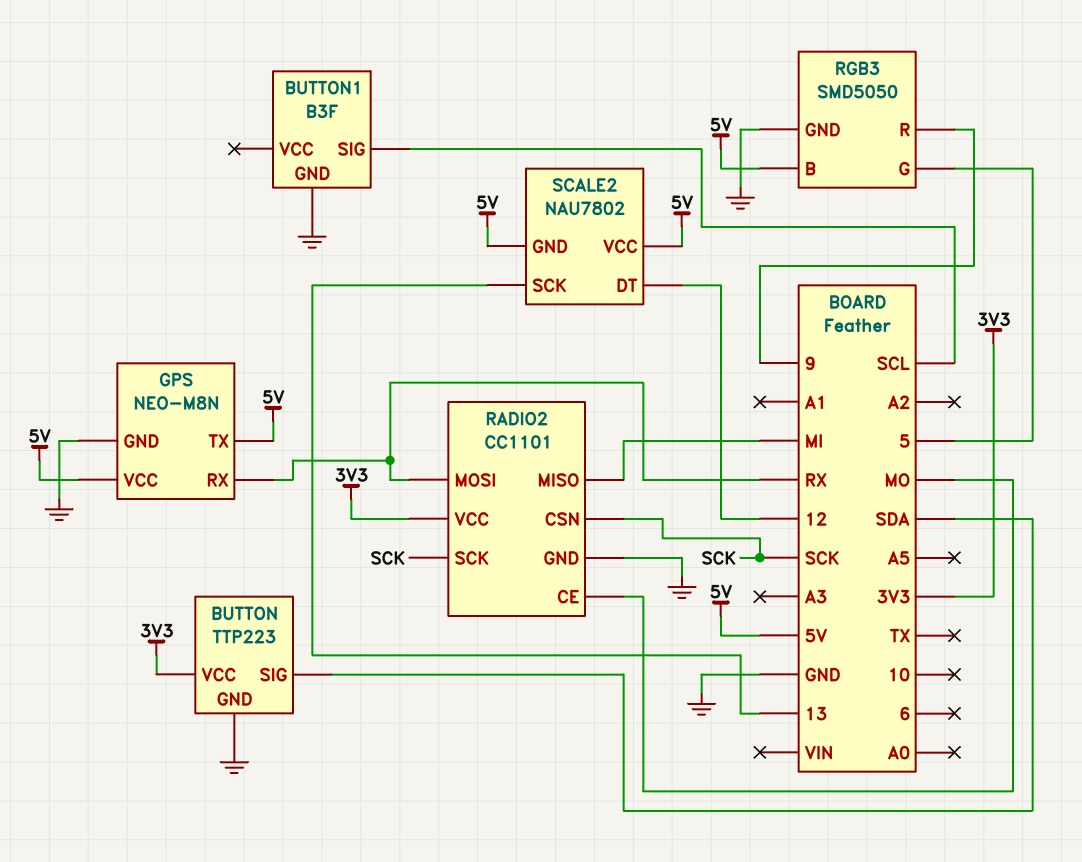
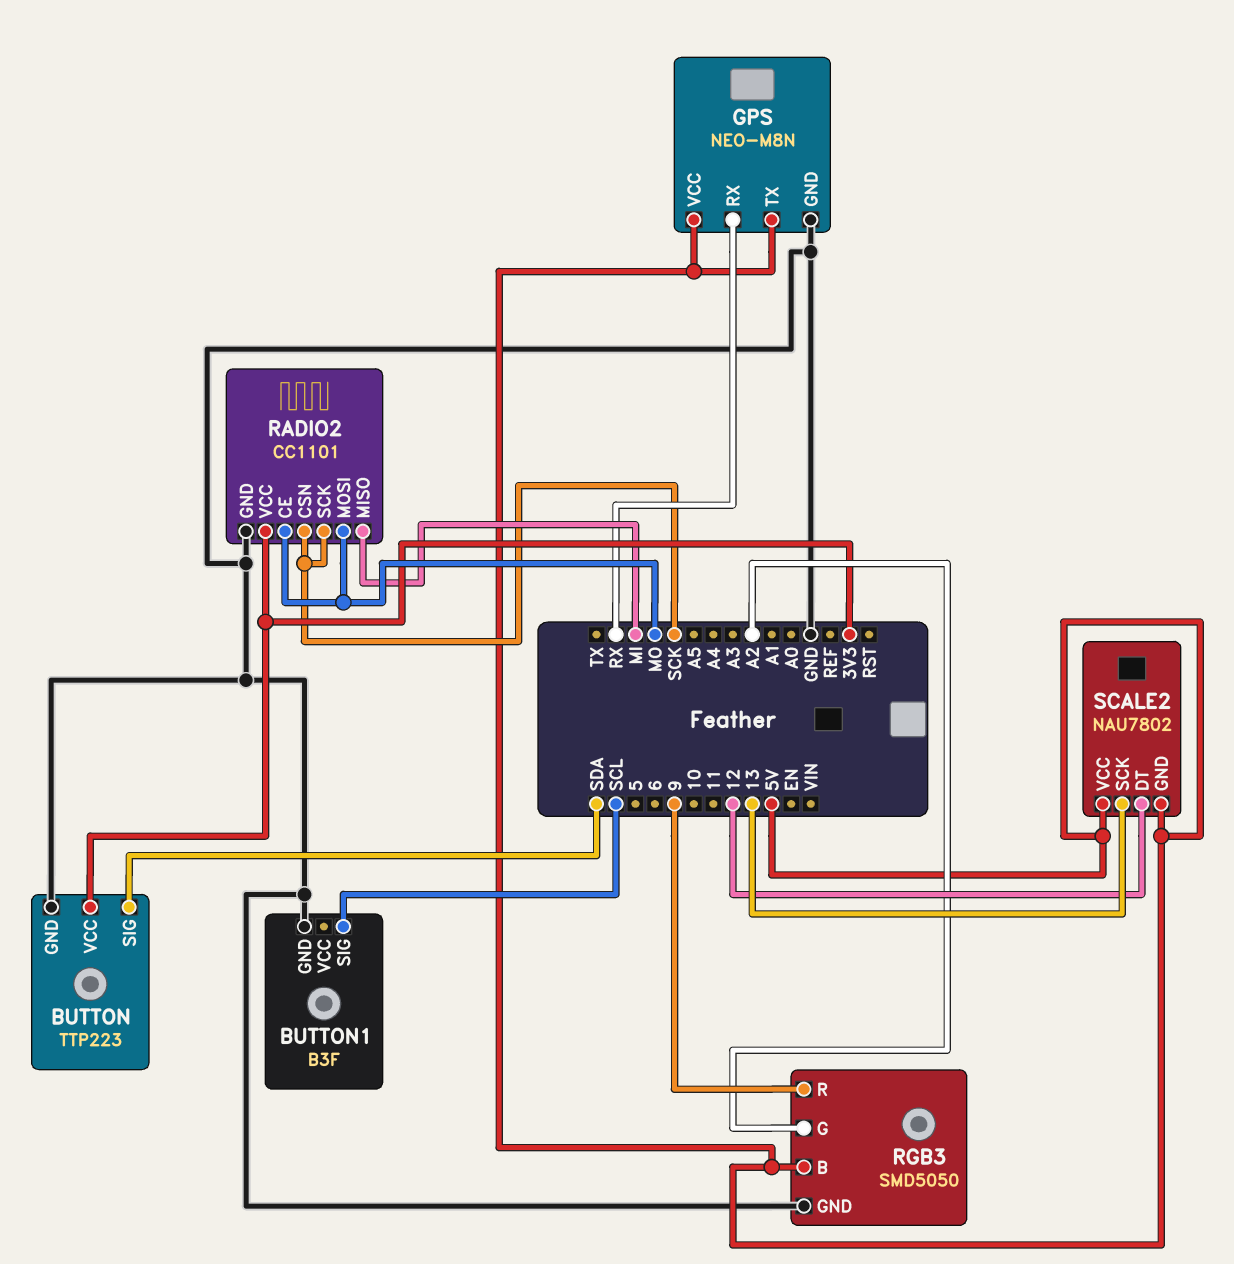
RADIO2 pin MOSI: RX -> MO
RGB3 pin G: 5 -> A2

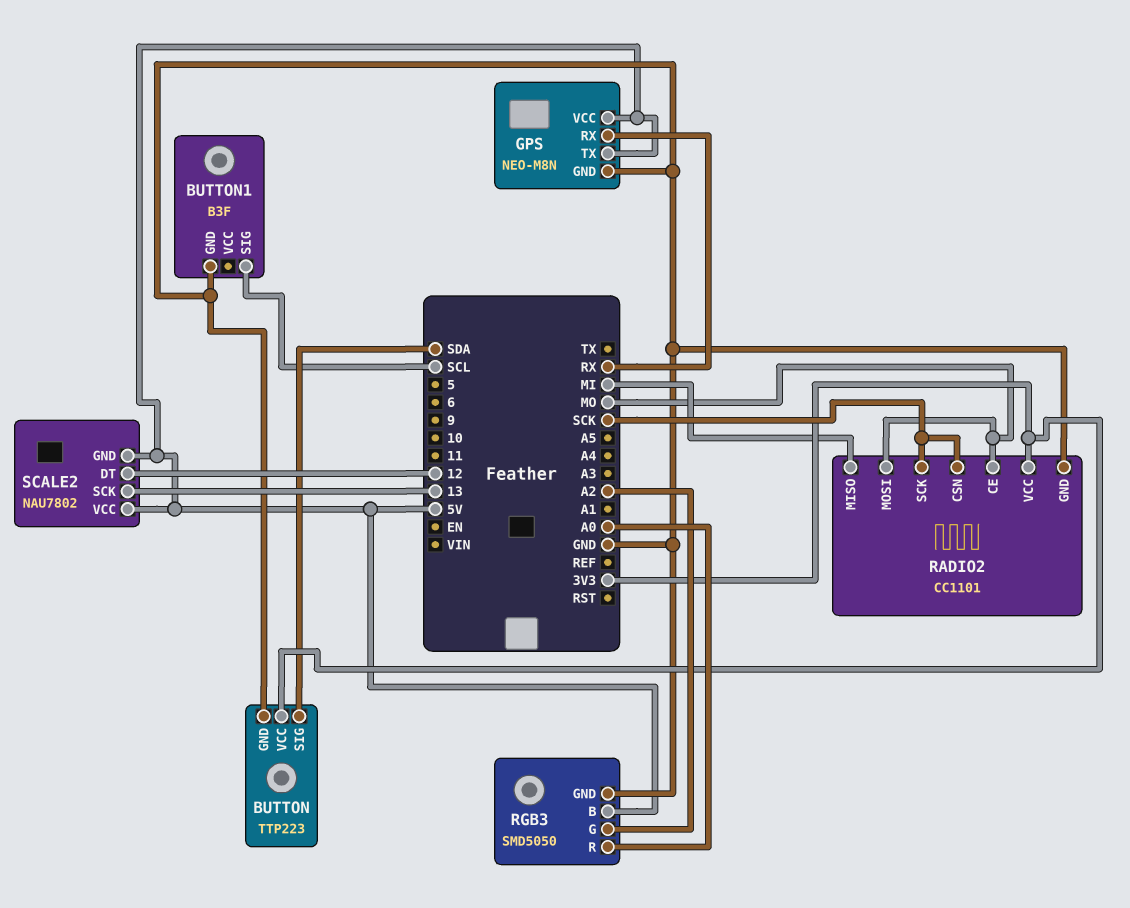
RGB3 pin R: 9 -> A0

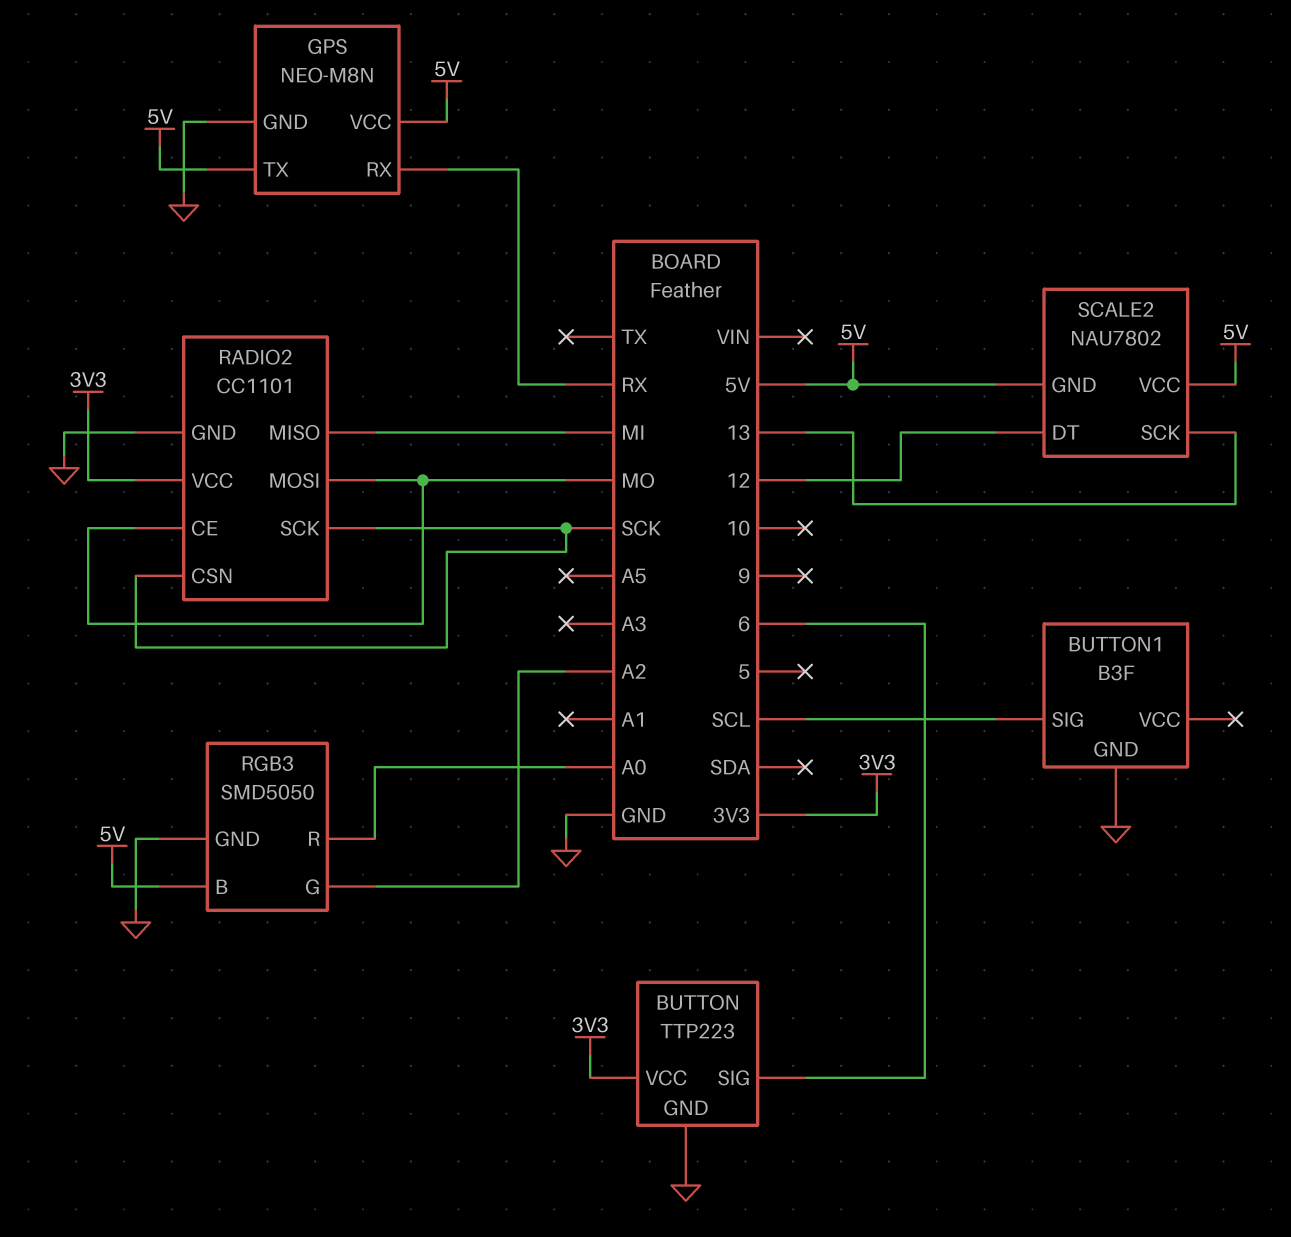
BUTTON pin SIG: SDA -> 6

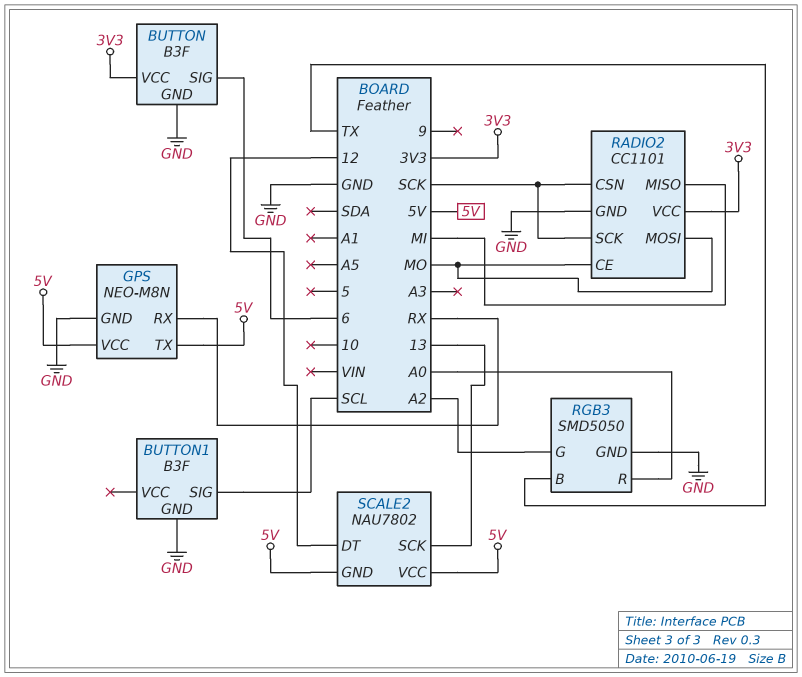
BUTTON: TTP223 -> B3F
RGB3 pin B: 5V -> TX

